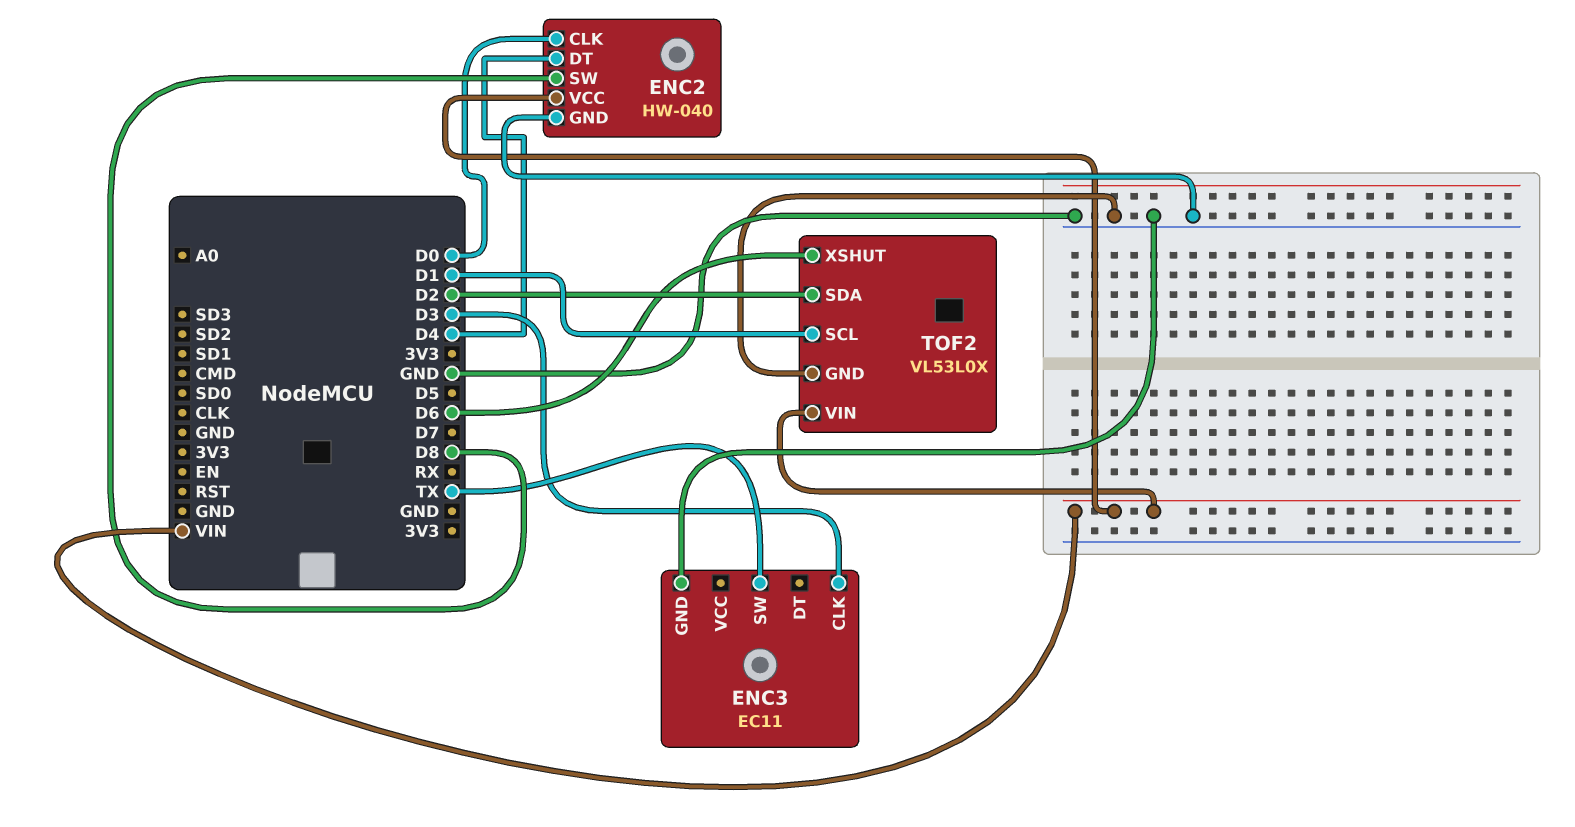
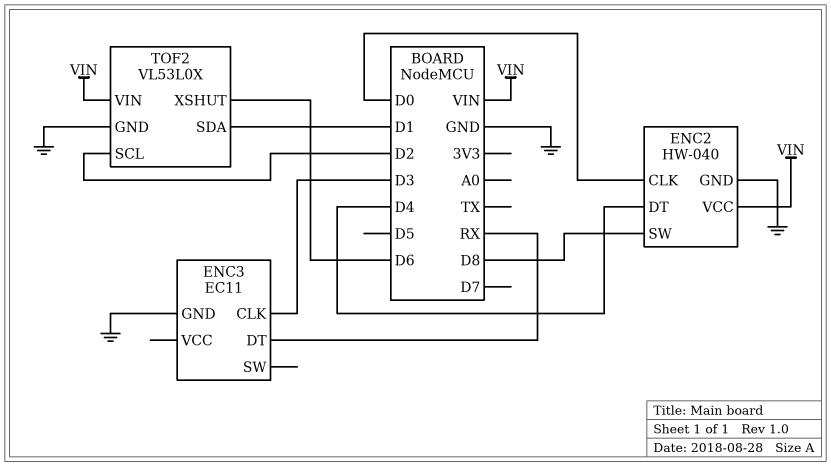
ENC3 pin DT: none -> RX
ENC3 pin SW: TX -> none
TOF2 pin SCL: D1 -> D2
TOF2 pin SDA: D2 -> D1

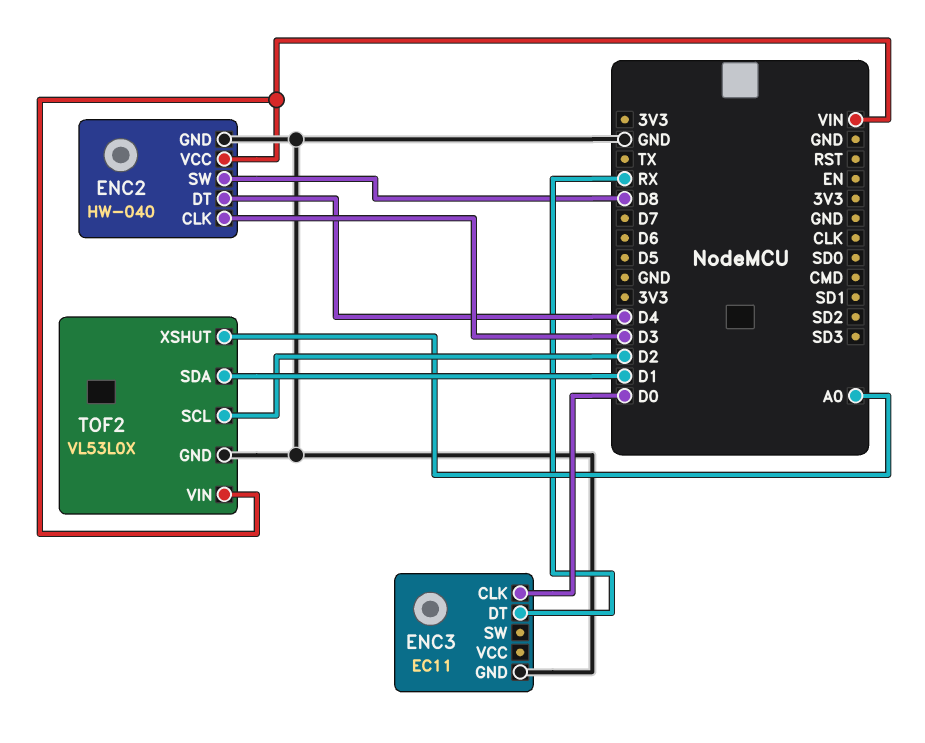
ENC2 pin CLK: D0 -> D3
ENC3 pin CLK: D3 -> D0
TOF2 pin XSHUT: D6 -> A0

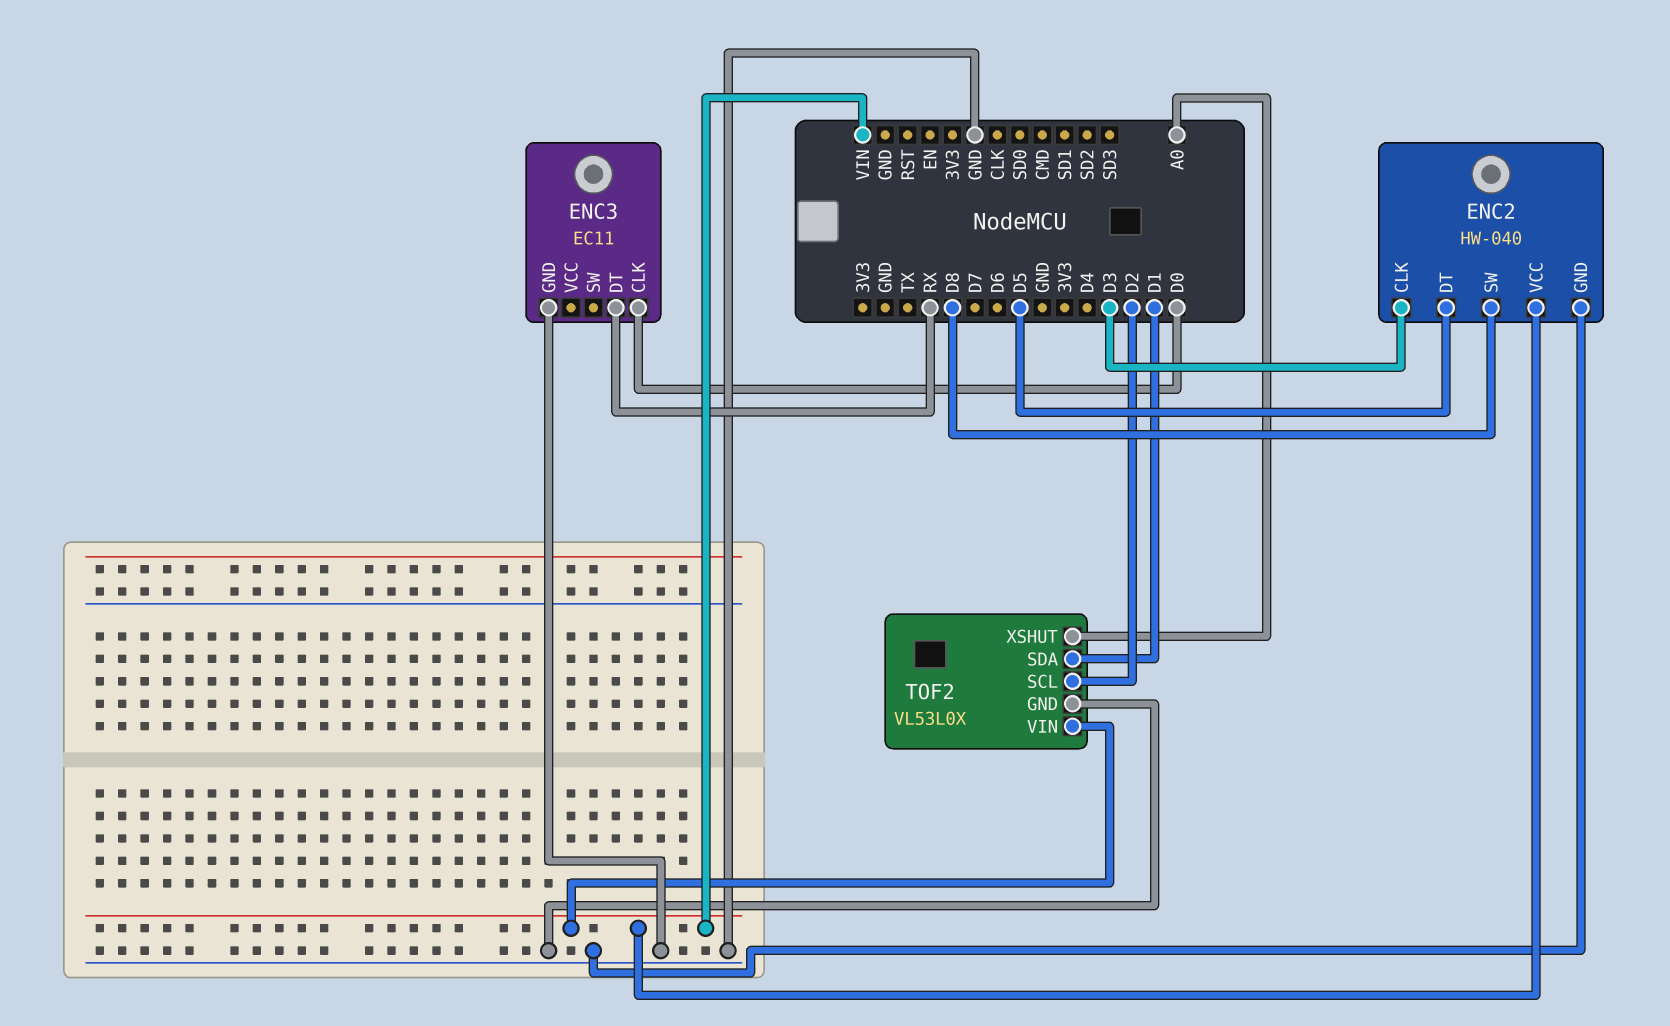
ENC2 pin DT: D4 -> D5

